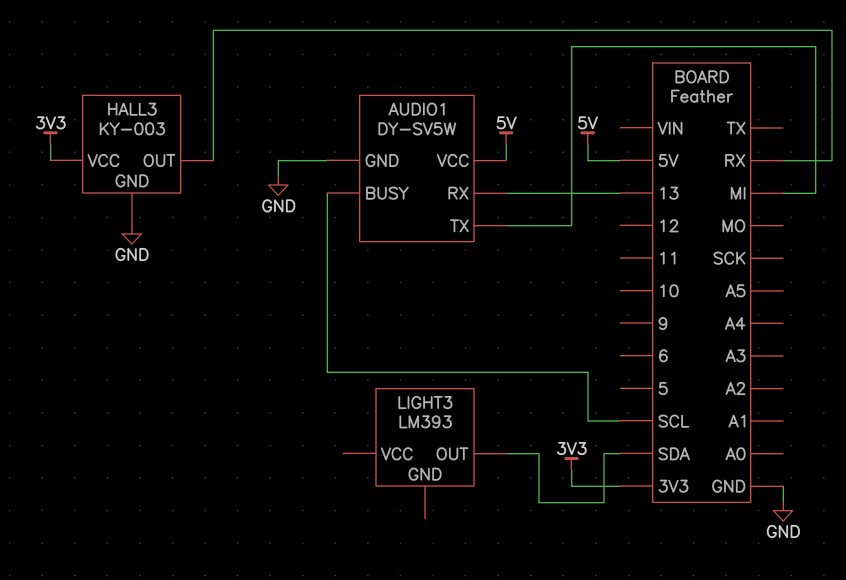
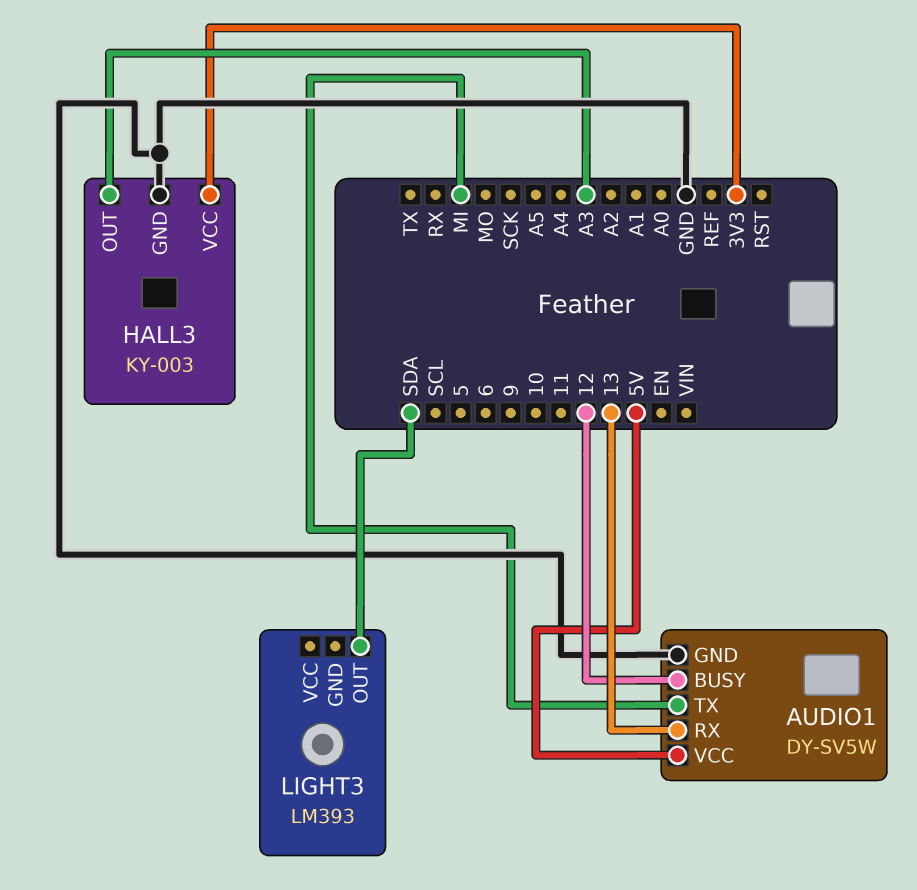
AUDIO1 pin BUSY: SCL -> 12
HALL3 pin OUT: RX -> A3

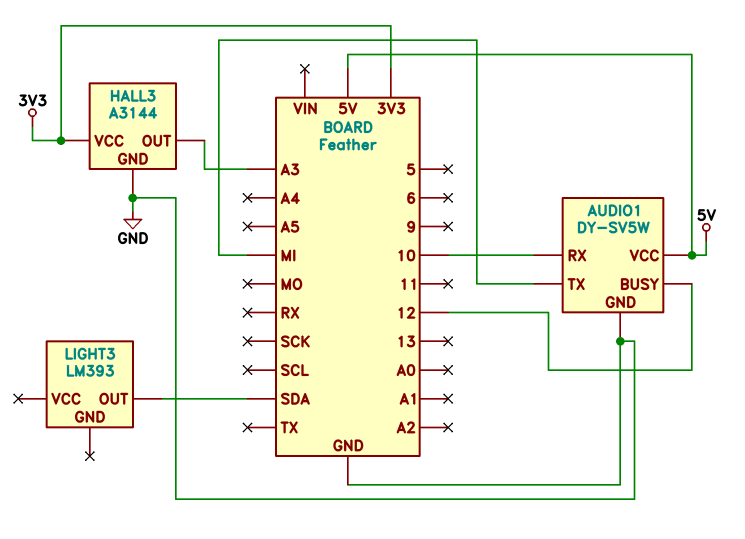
AUDIO1 pin RX: 13 -> 10
HALL3: KY-003 -> A3144

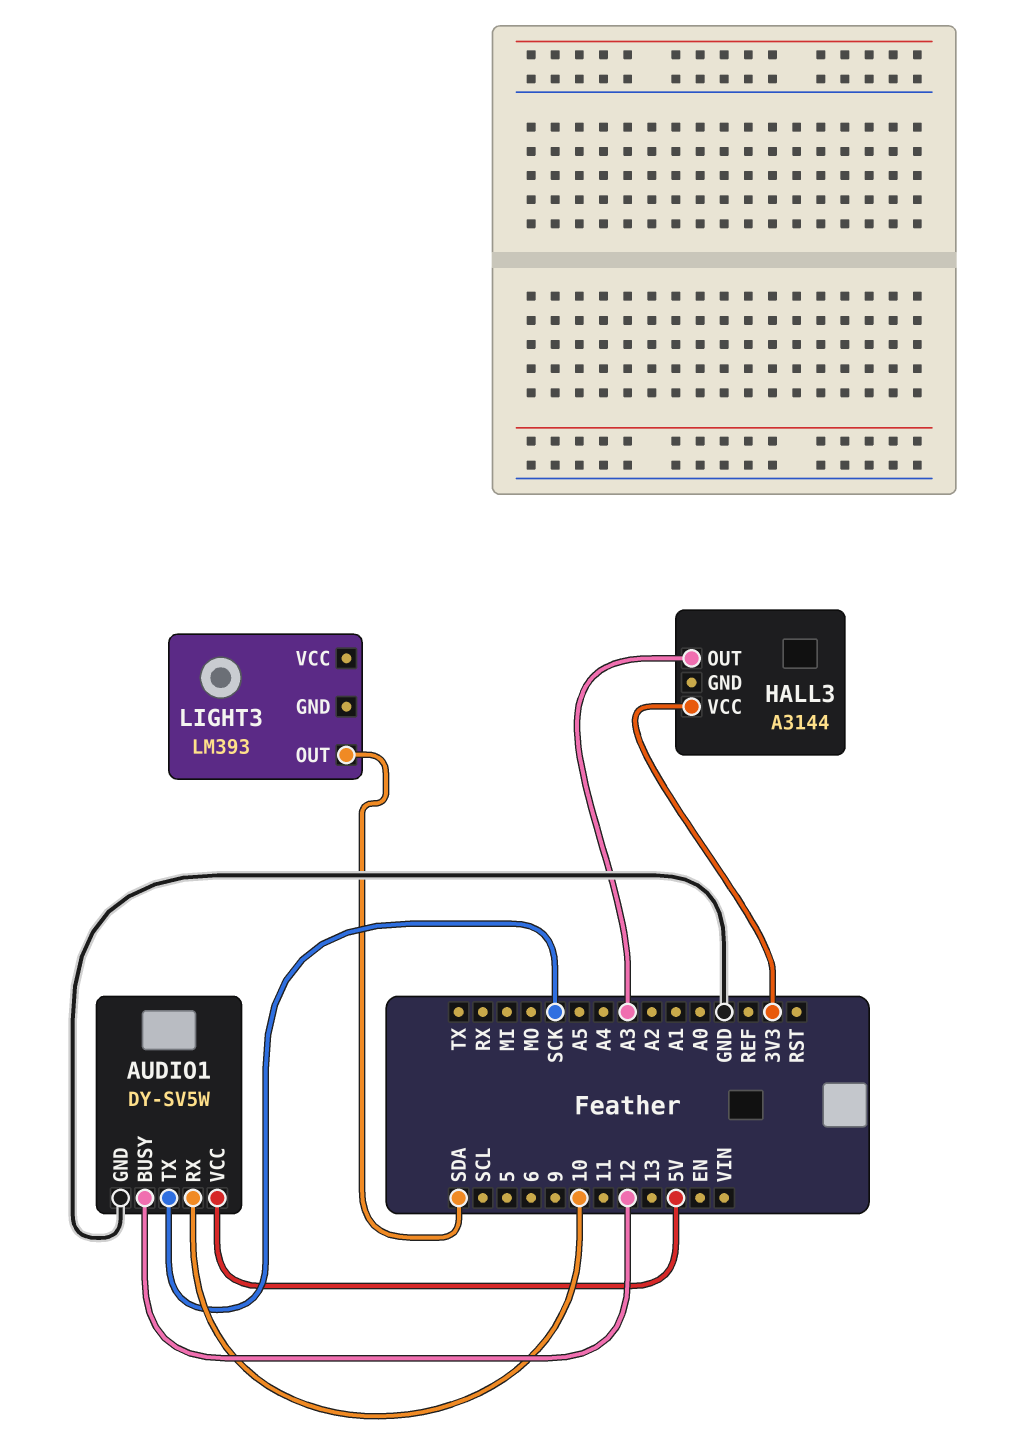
AUDIO1 pin TX: MI -> SCK
HALL3 pin GND: GND -> none

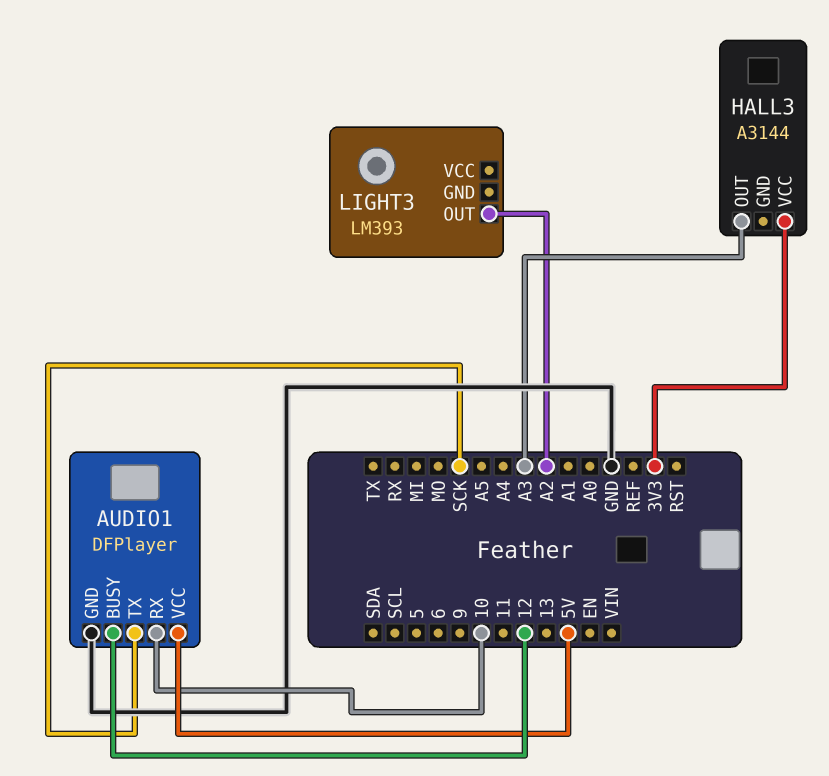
AUDIO1: DY-SV5W -> DFPlayer
LIGHT3 pin OUT: SDA -> A2

